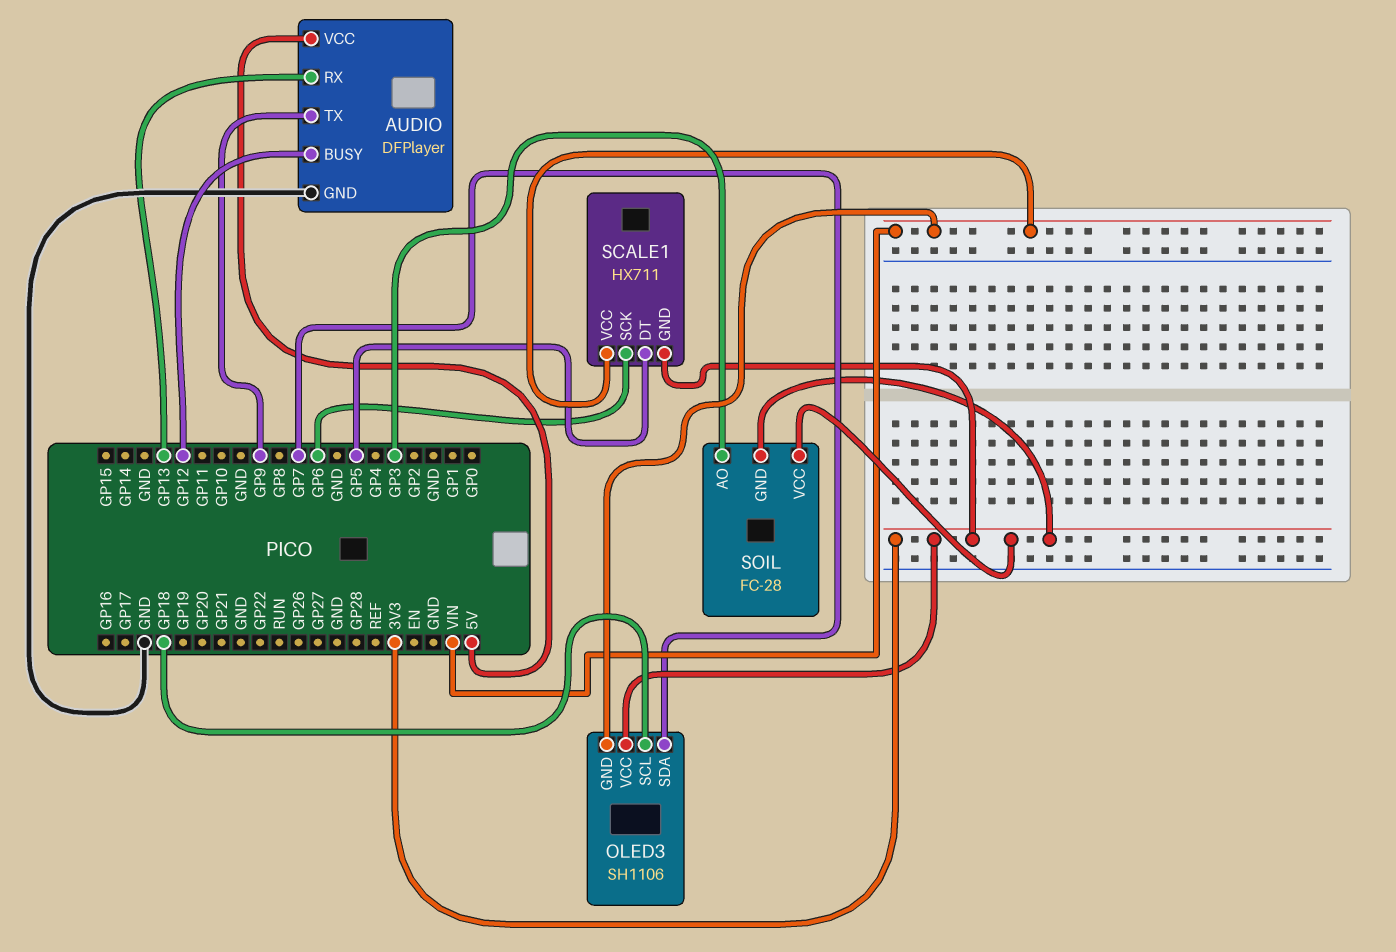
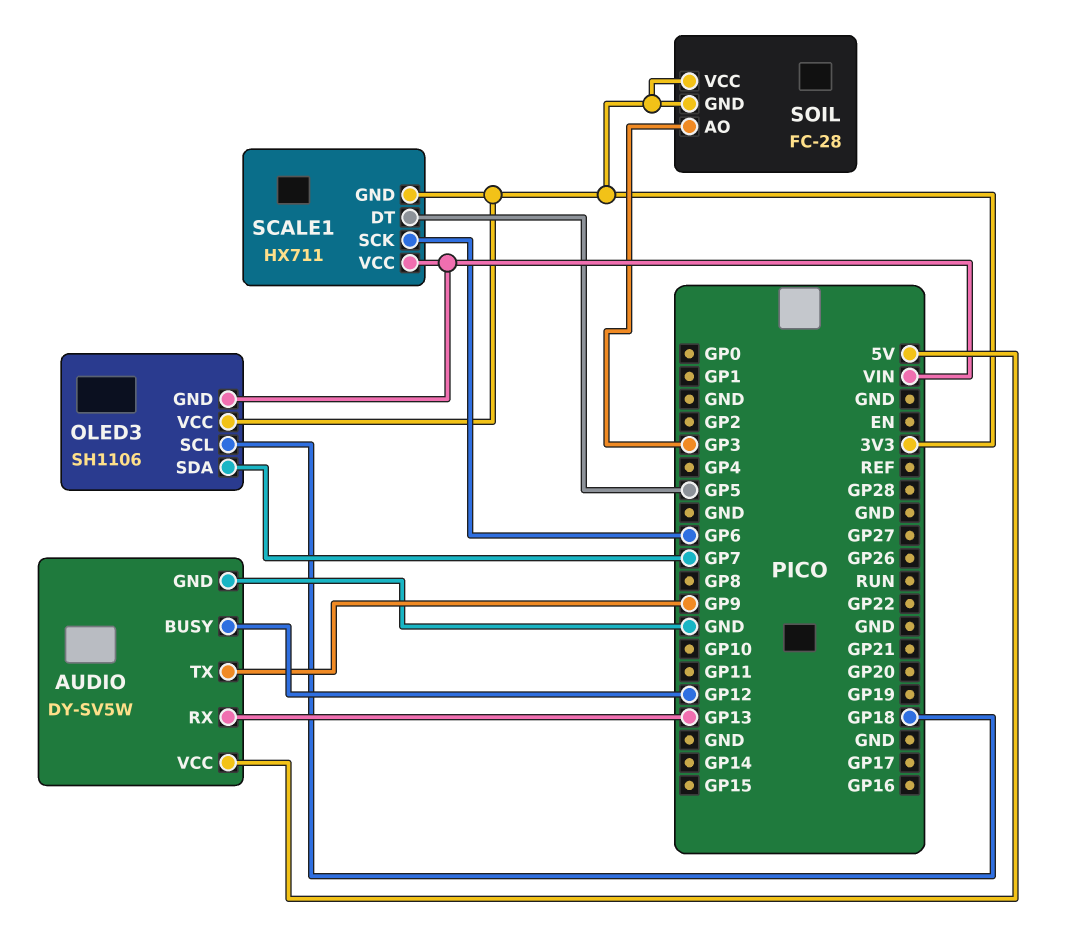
AUDIO: DFPlayer -> DY-SV5W

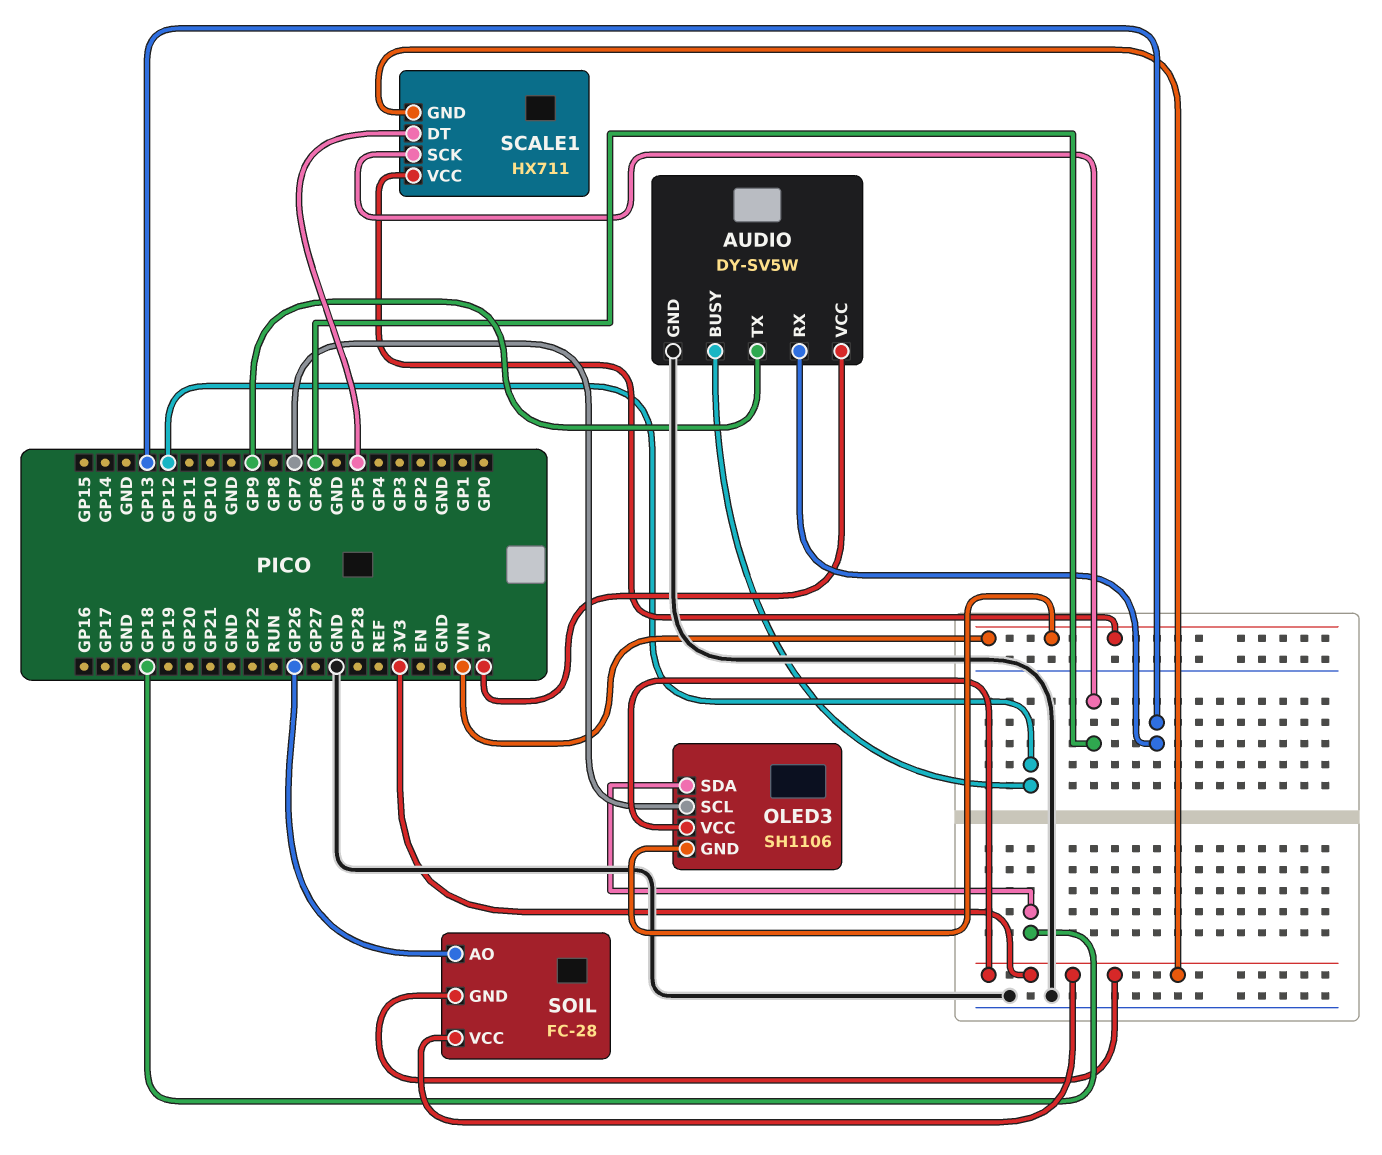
OLED3 pin SCL: GP18 -> GP7
OLED3 pin SDA: GP7 -> GP18
SOIL pin AO: GP3 -> GP26

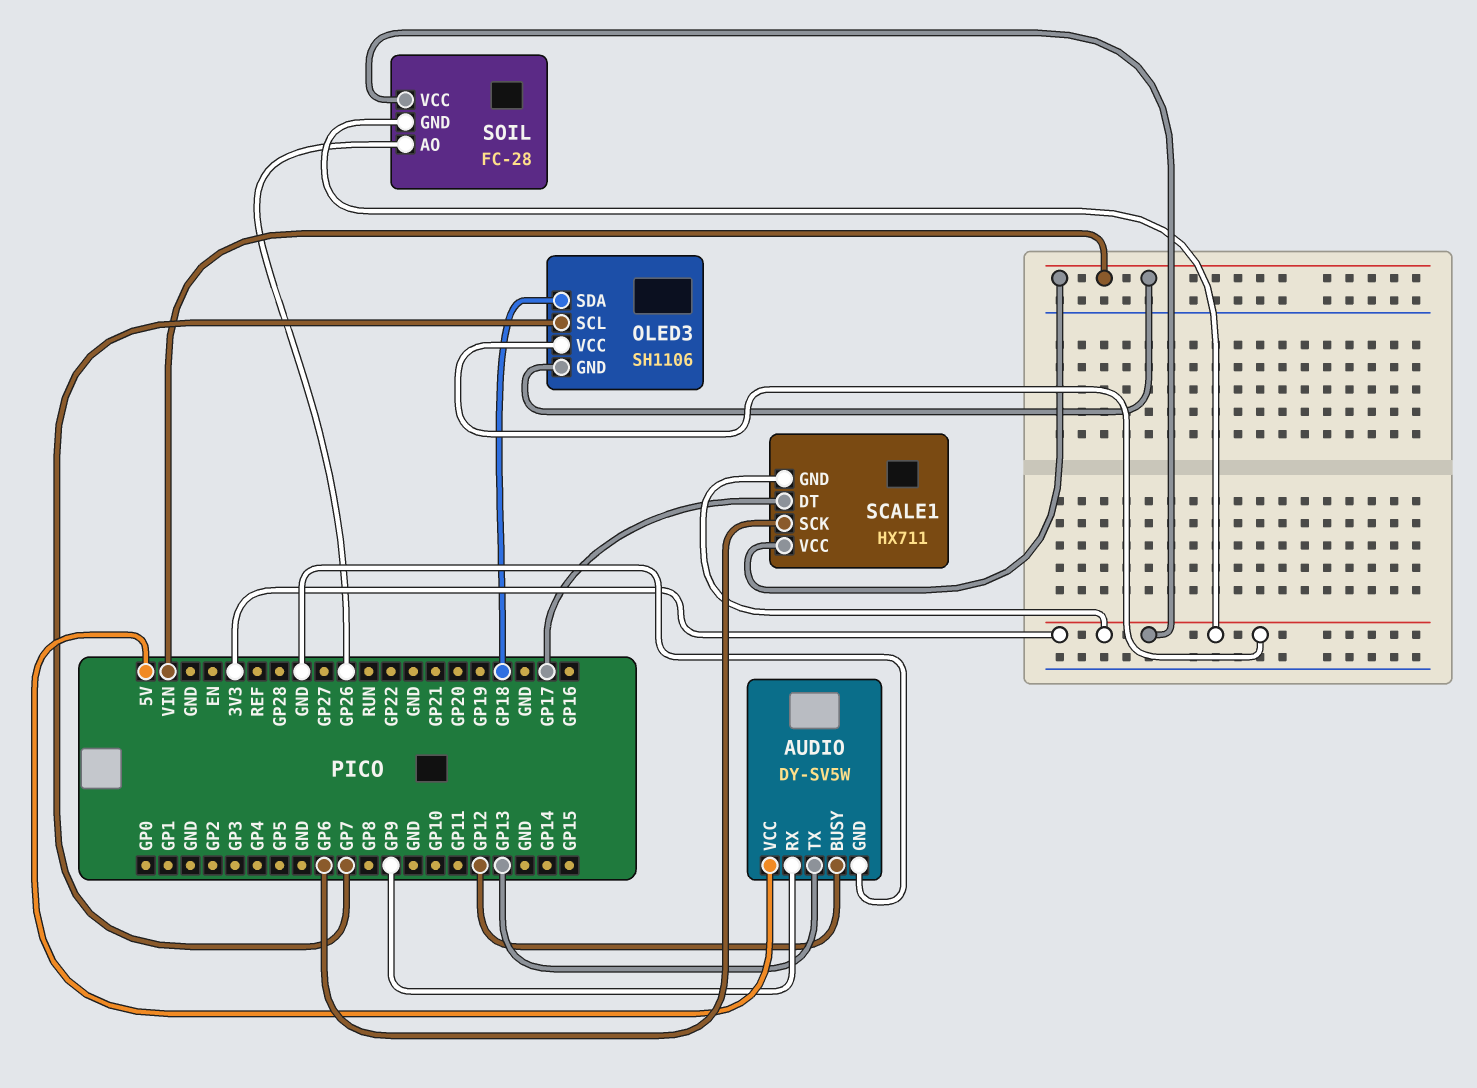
AUDIO pin RX: GP13 -> GP9
AUDIO pin TX: GP9 -> GP13
SCALE1 pin DT: GP5 -> GP17

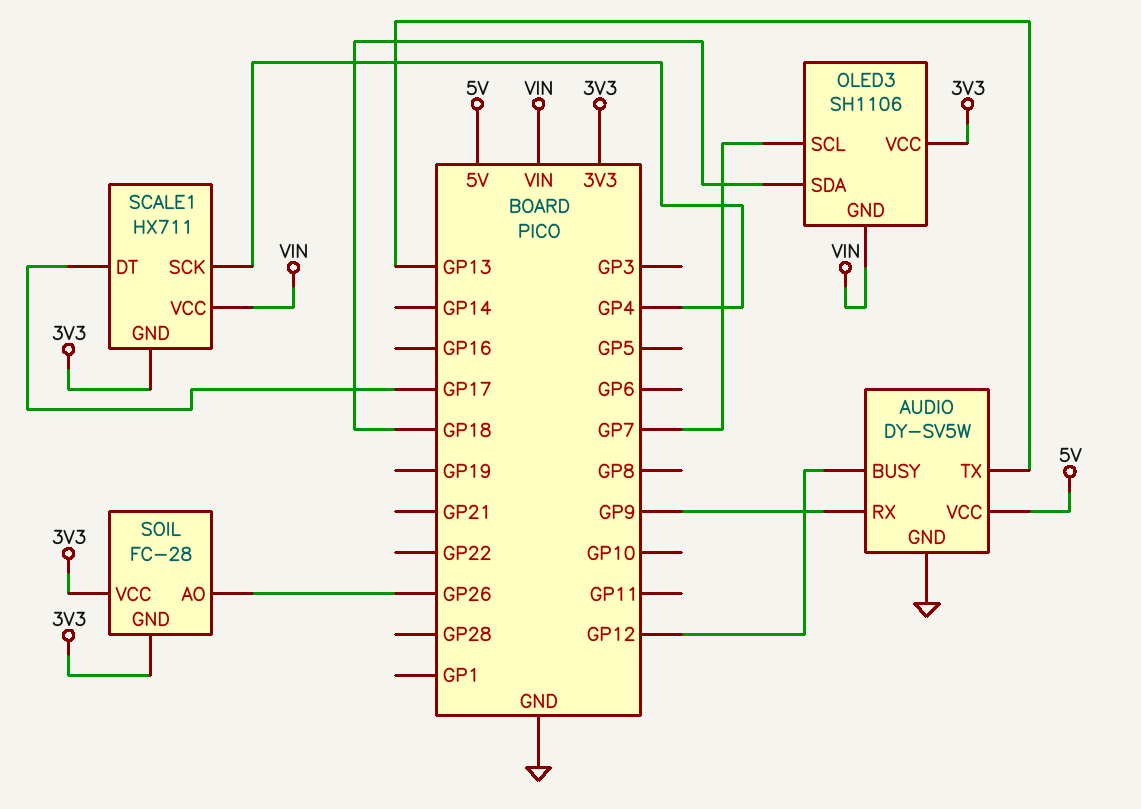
SCALE1 pin SCK: GP6 -> GP4

